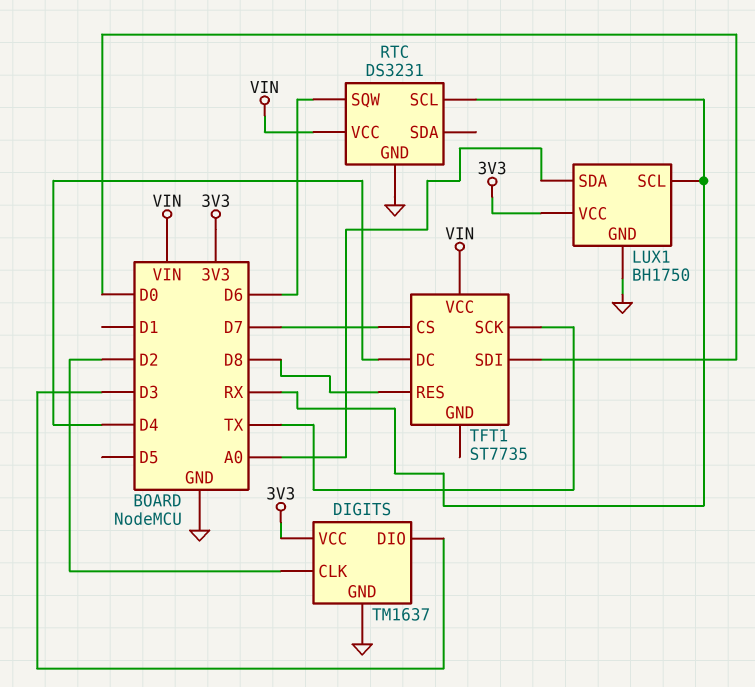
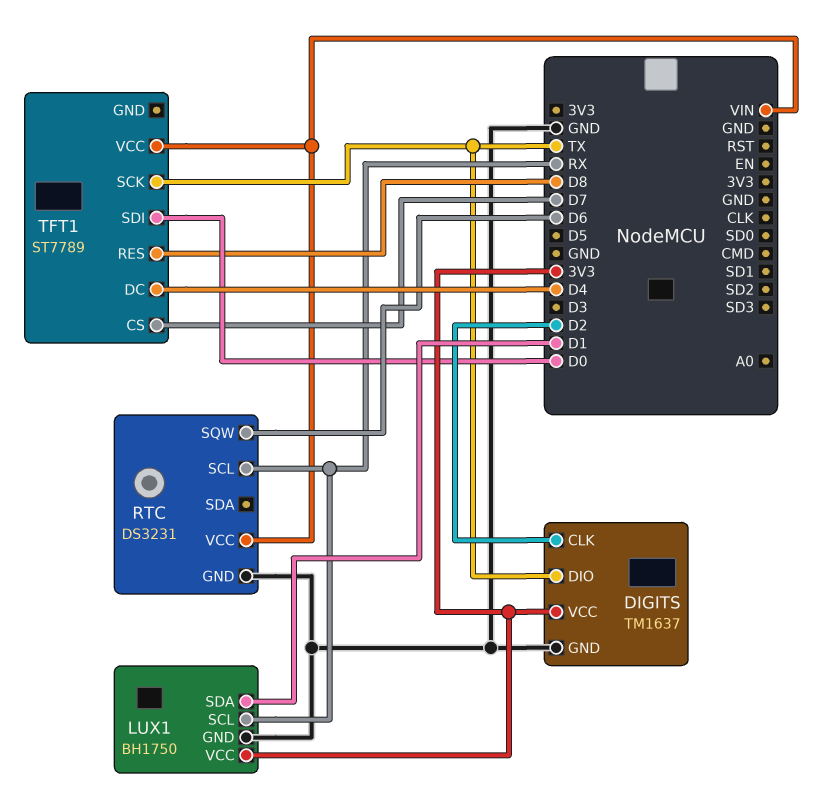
DIGITS pin DIO: D3 -> TX
LUX1 pin SDA: A0 -> D1
TFT1: ST7735 -> ST7789

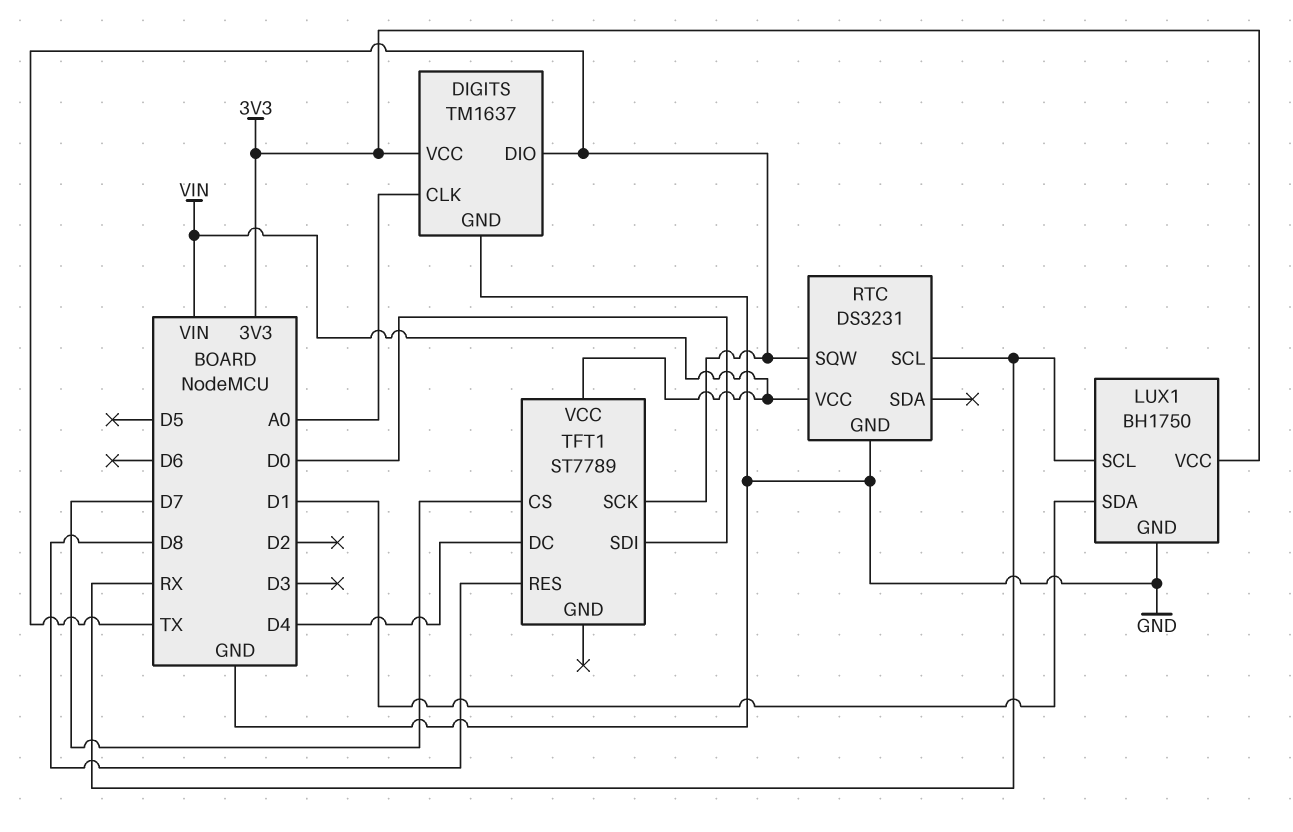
DIGITS pin CLK: D2 -> A0
RTC pin SQW: D6 -> TX

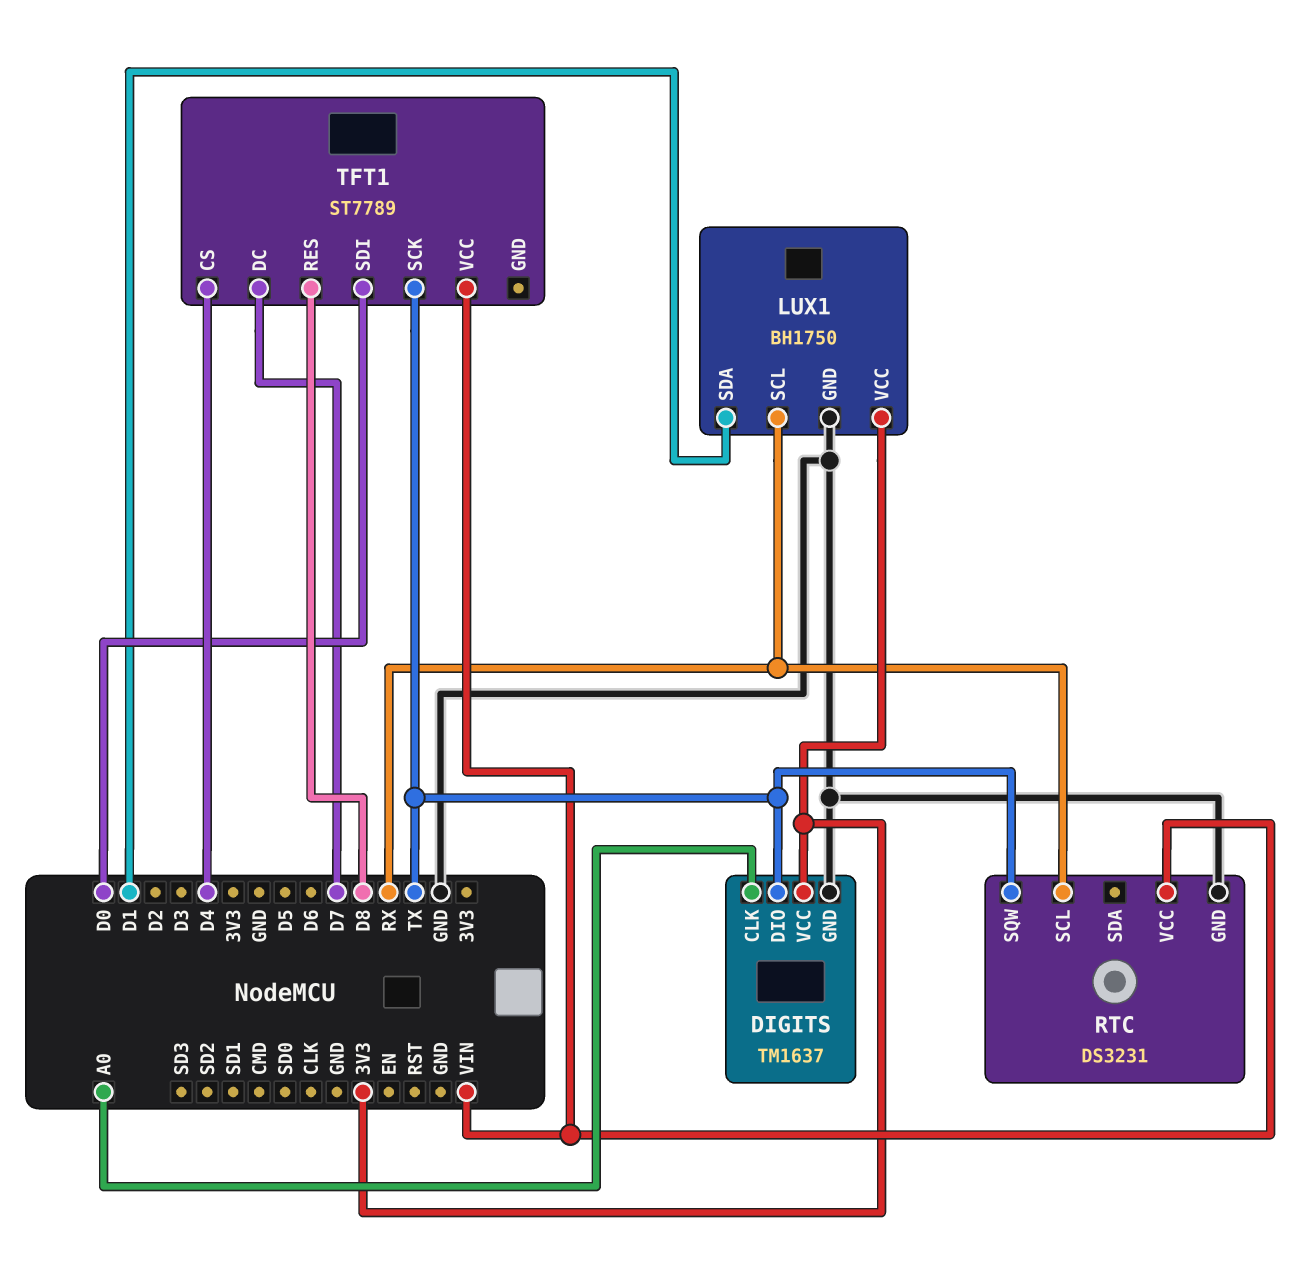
TFT1 pin CS: D7 -> D4
TFT1 pin DC: D4 -> D7

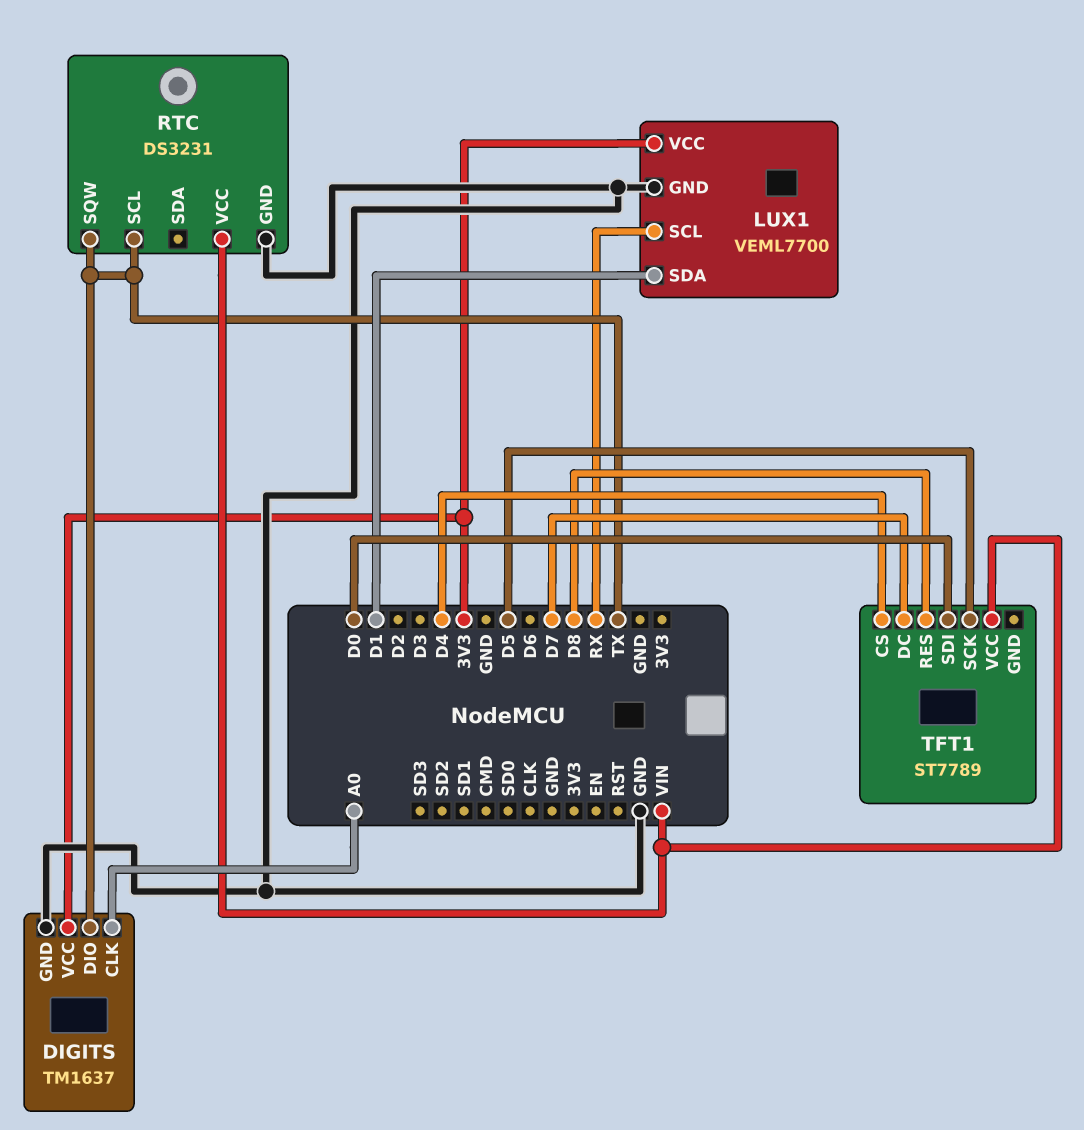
LUX1: BH1750 -> VEML7700
RTC pin SCL: RX -> TX
TFT1 pin SCK: TX -> D5

